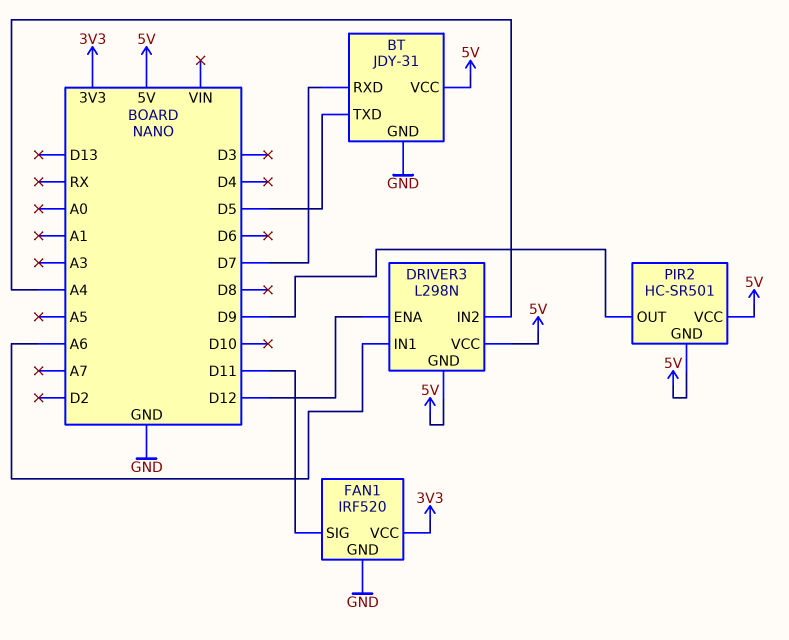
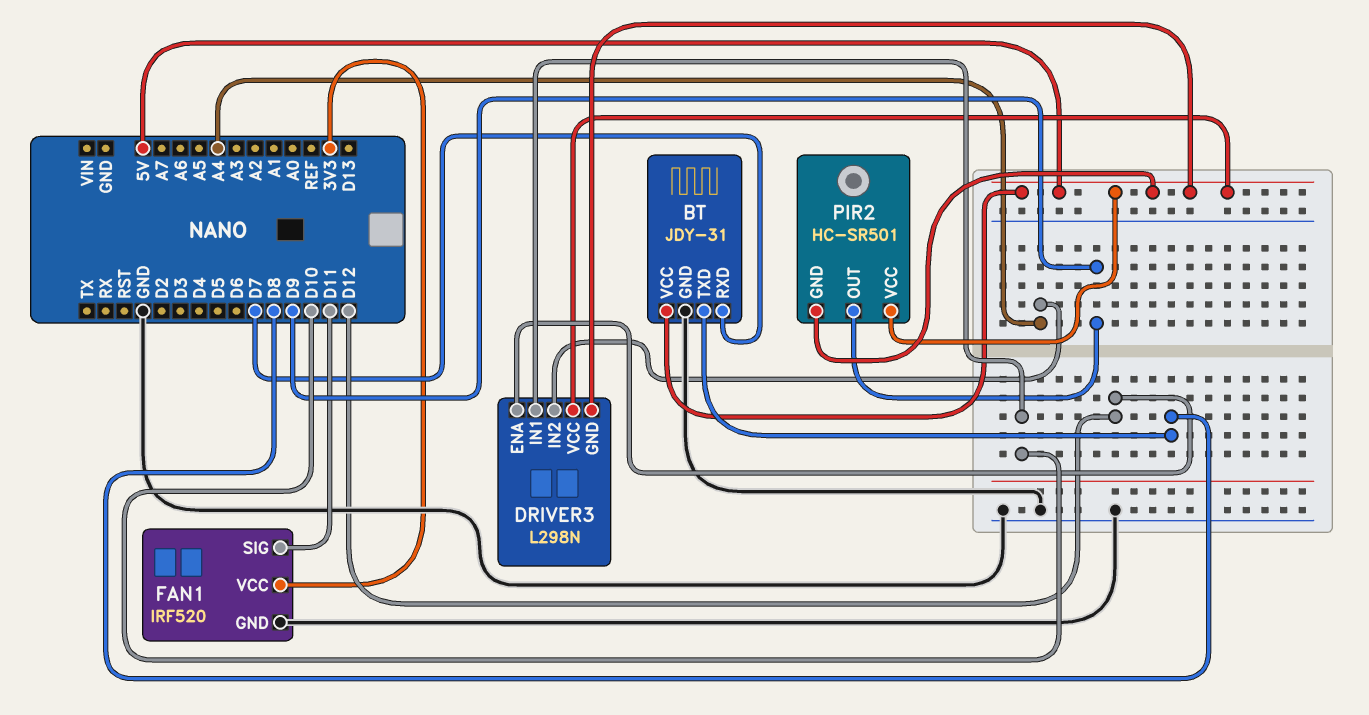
BT pin TXD: D5 -> D8
DRIVER3 pin IN1: A6 -> D10

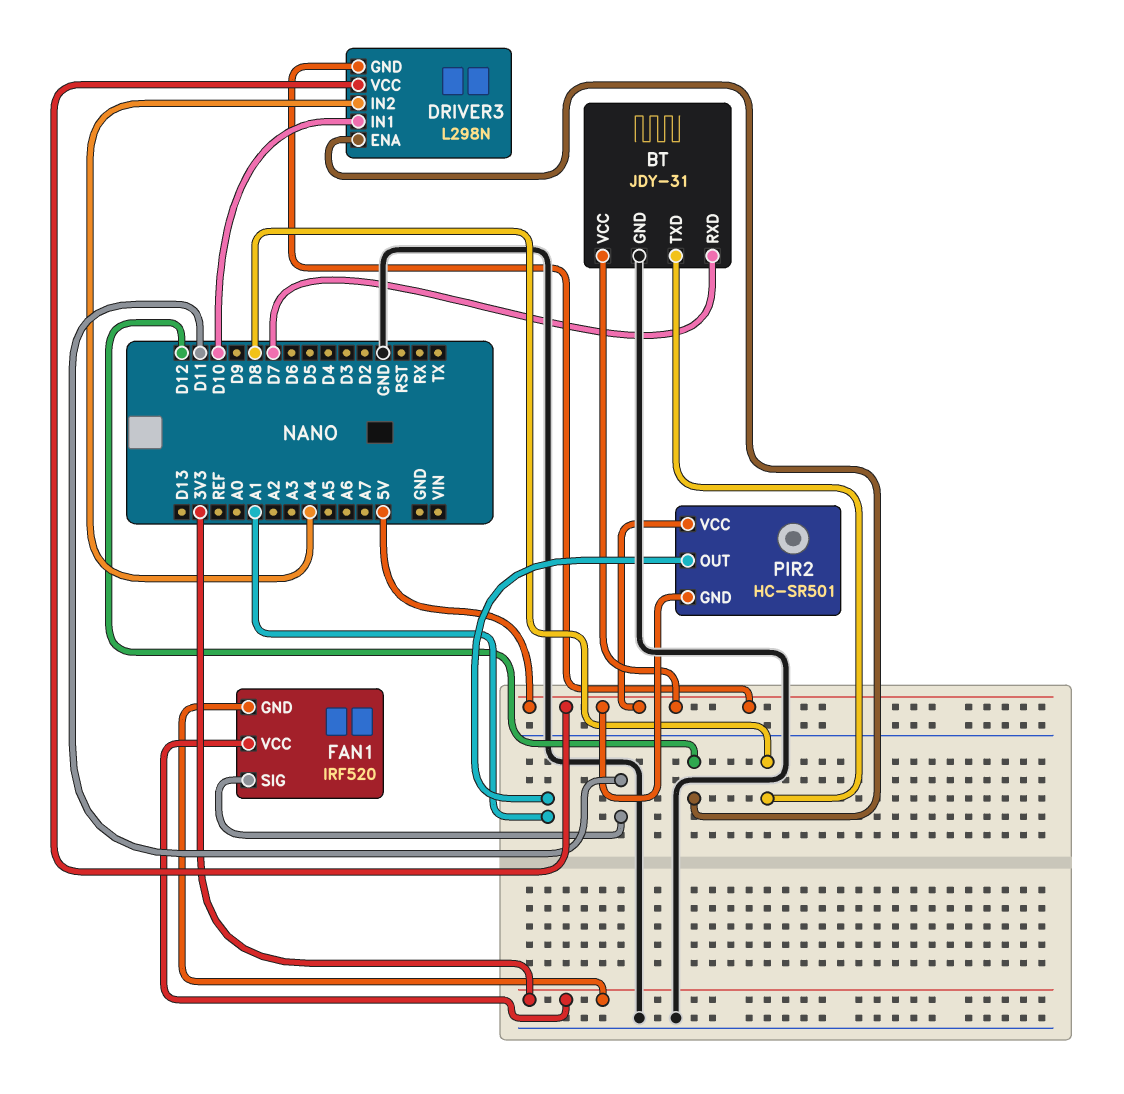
FAN1 pin GND: GND -> 3V3
PIR2 pin OUT: D9 -> A1

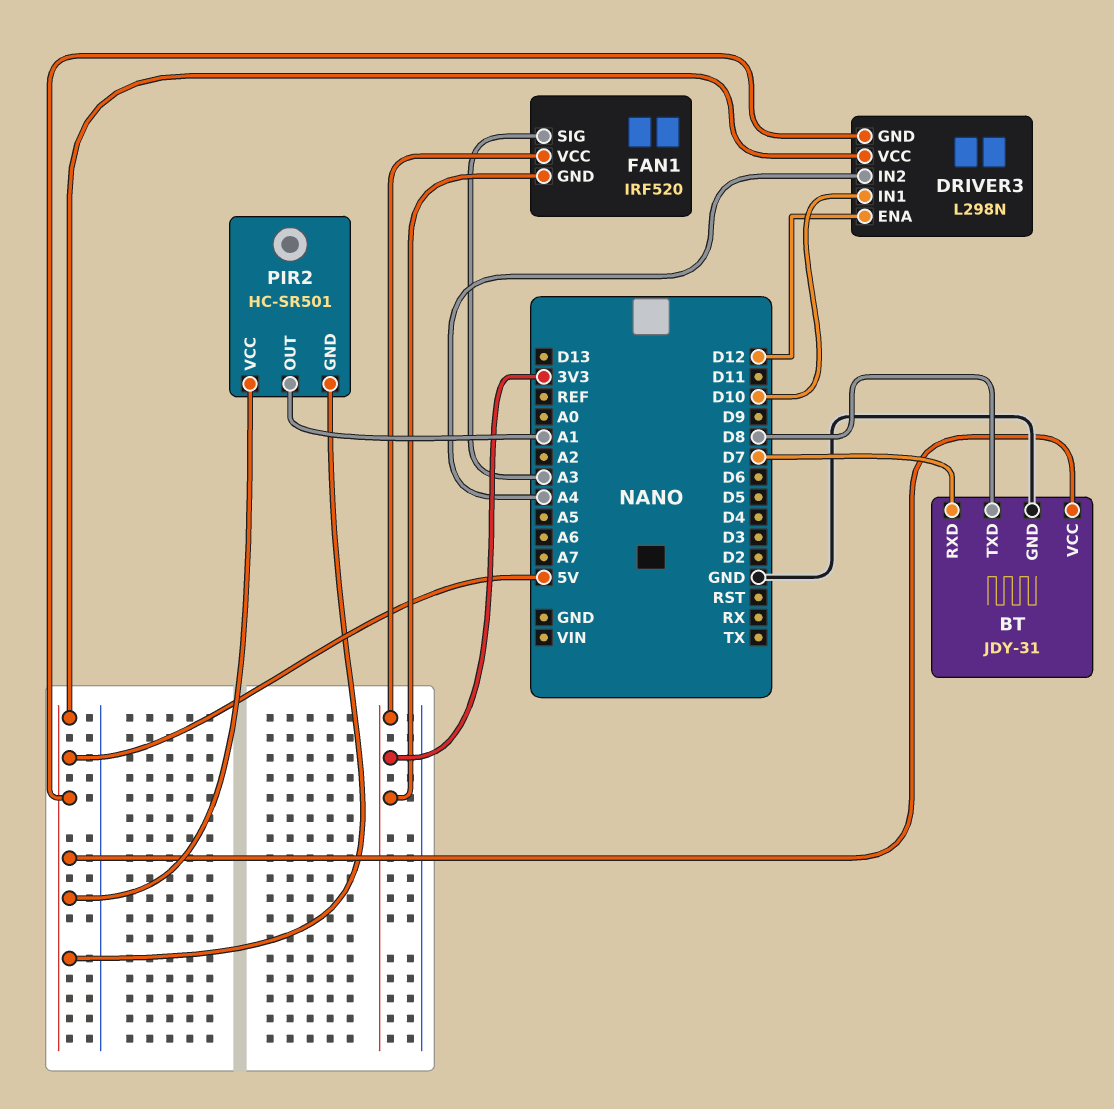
FAN1 pin SIG: D11 -> A3

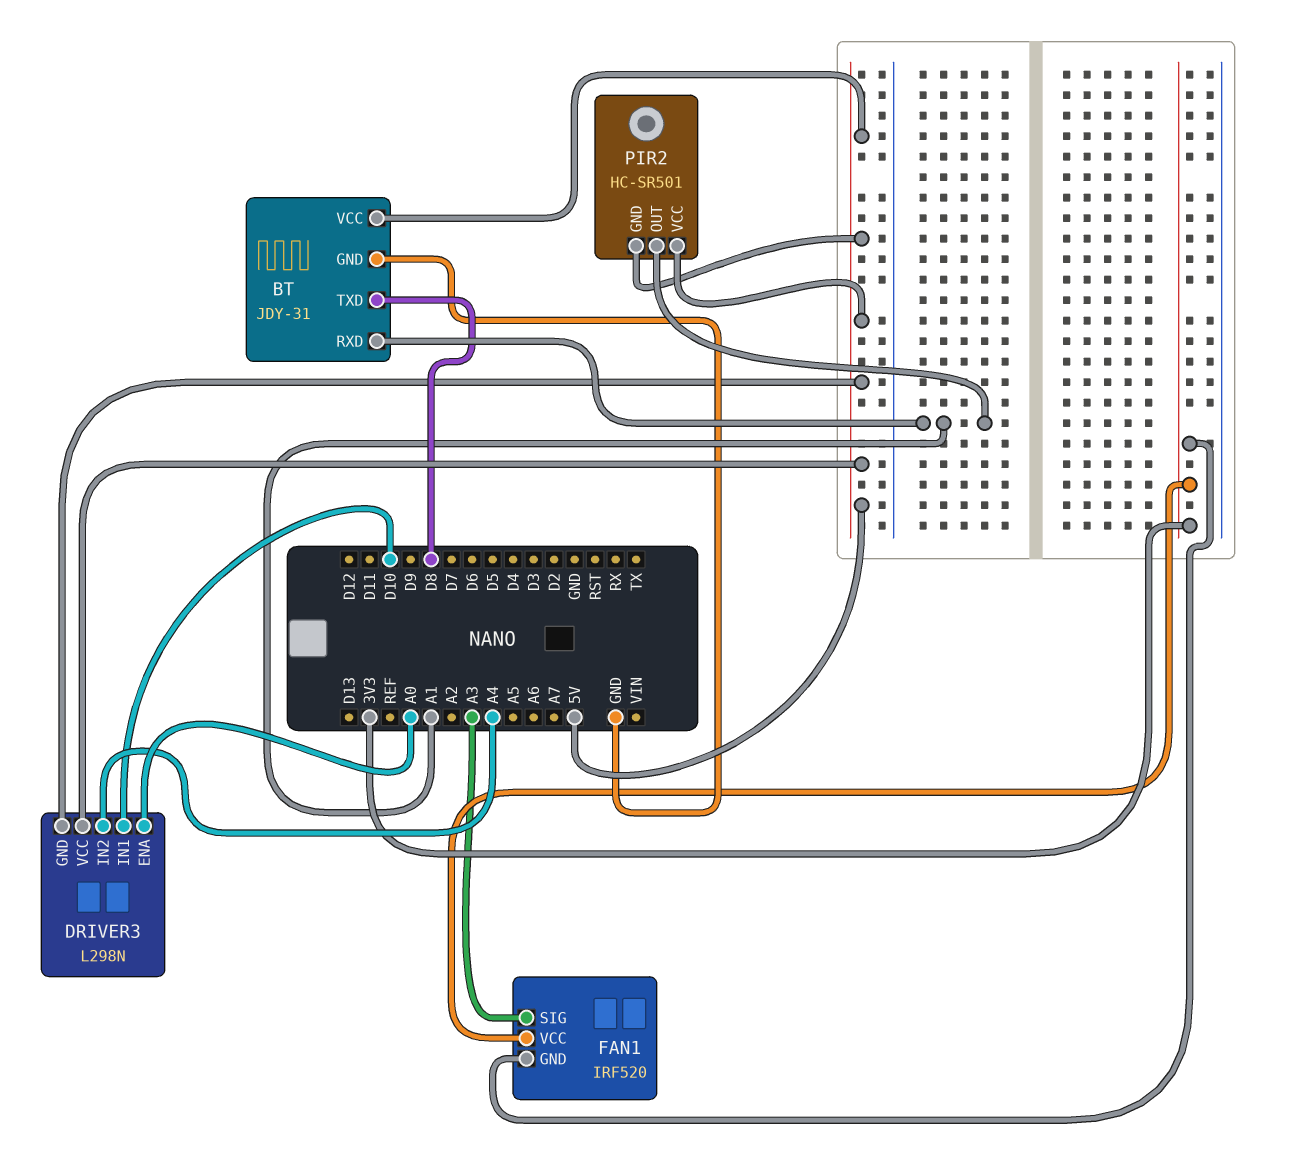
BT pin RXD: D7 -> A1
DRIVER3 pin ENA: D12 -> A0

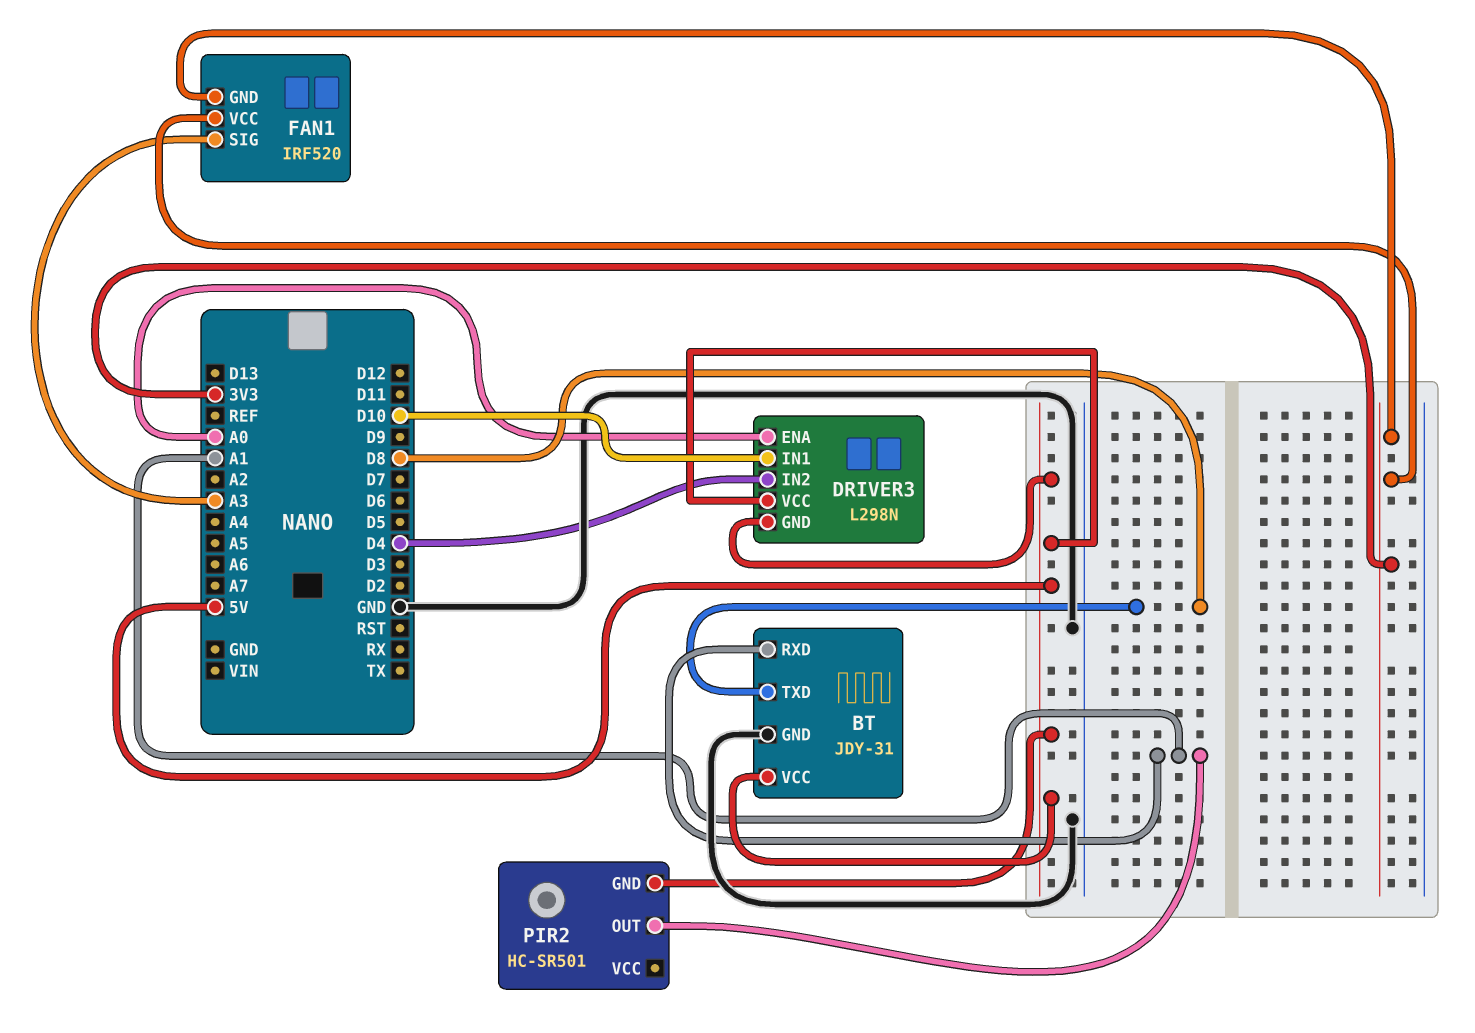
DRIVER3 pin IN2: A4 -> D4
PIR2 pin VCC: 5V -> none

